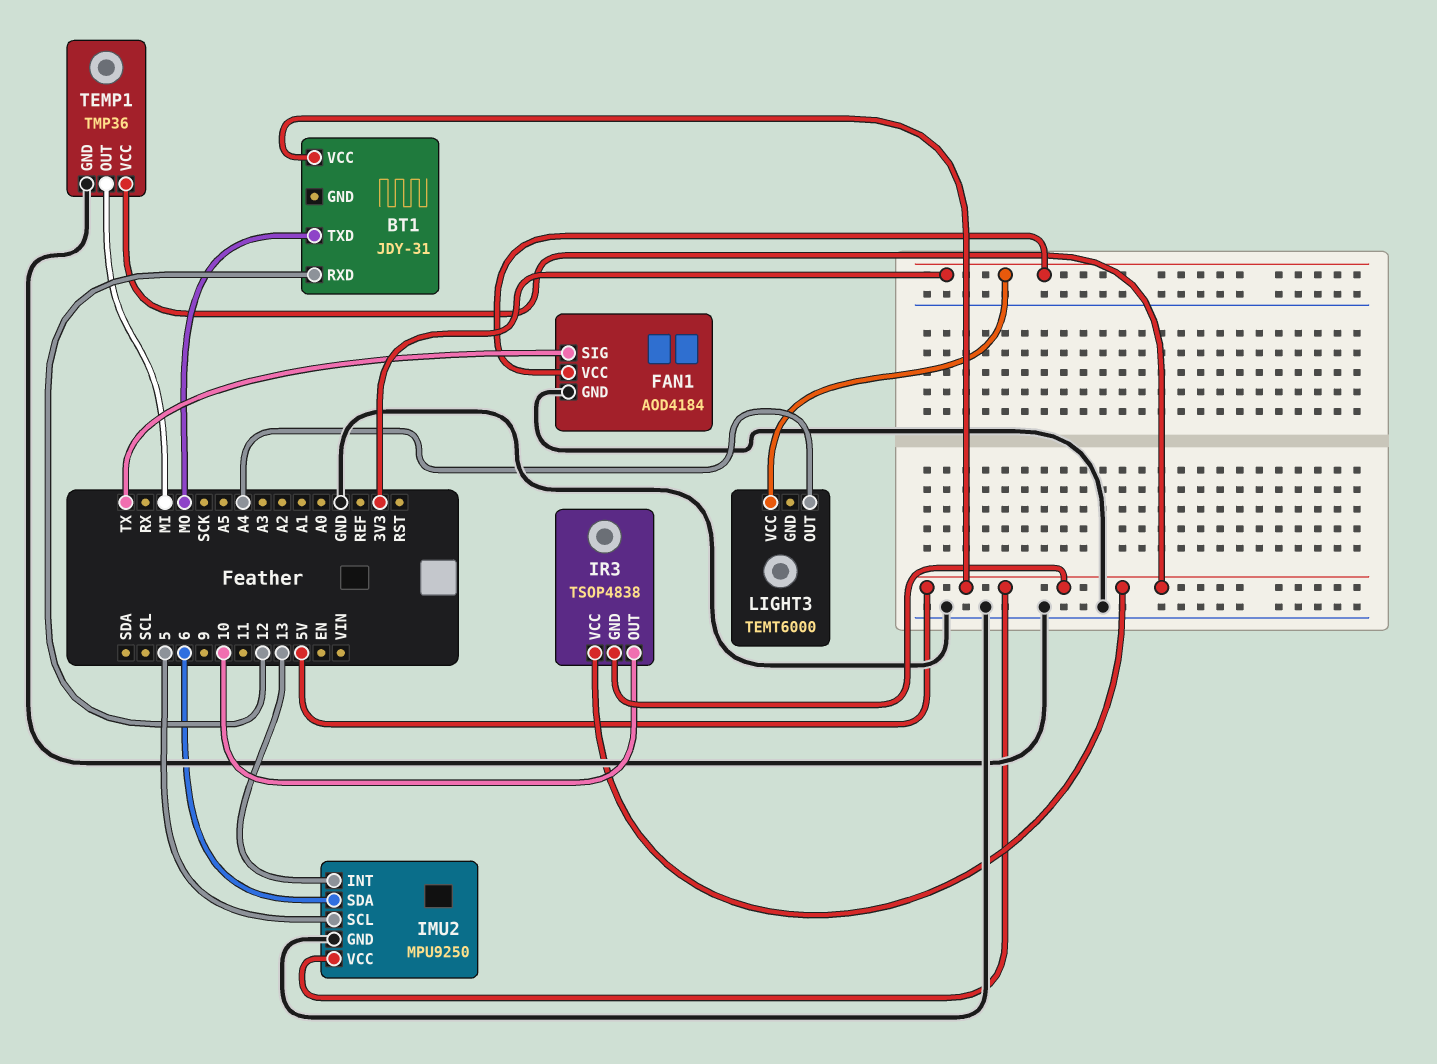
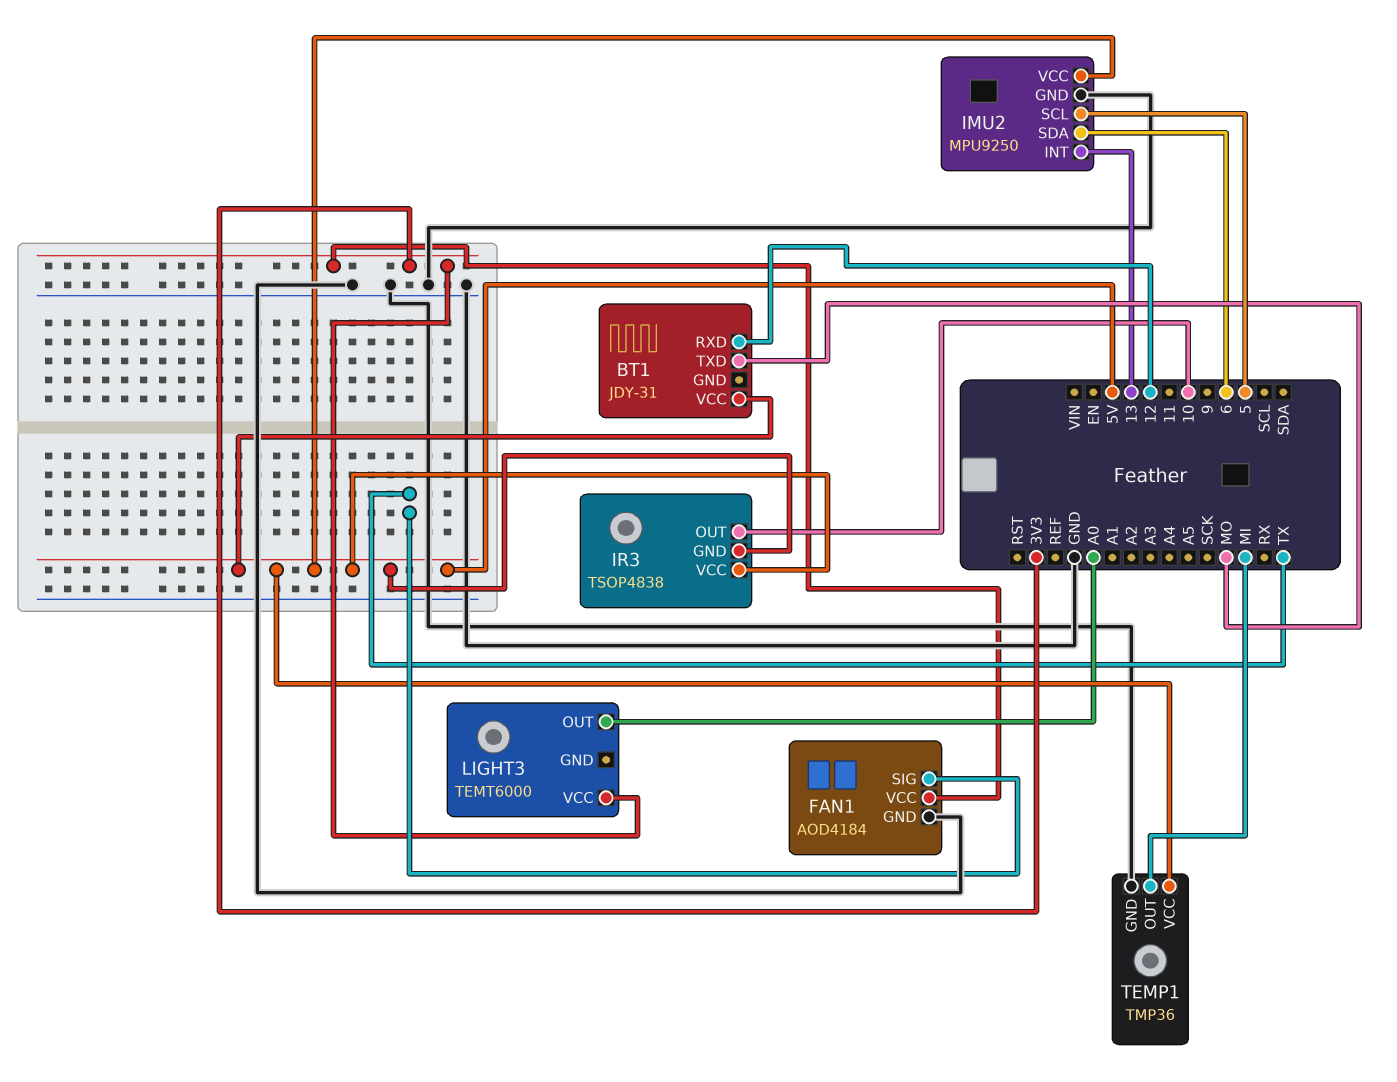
LIGHT3 pin OUT: A4 -> A0

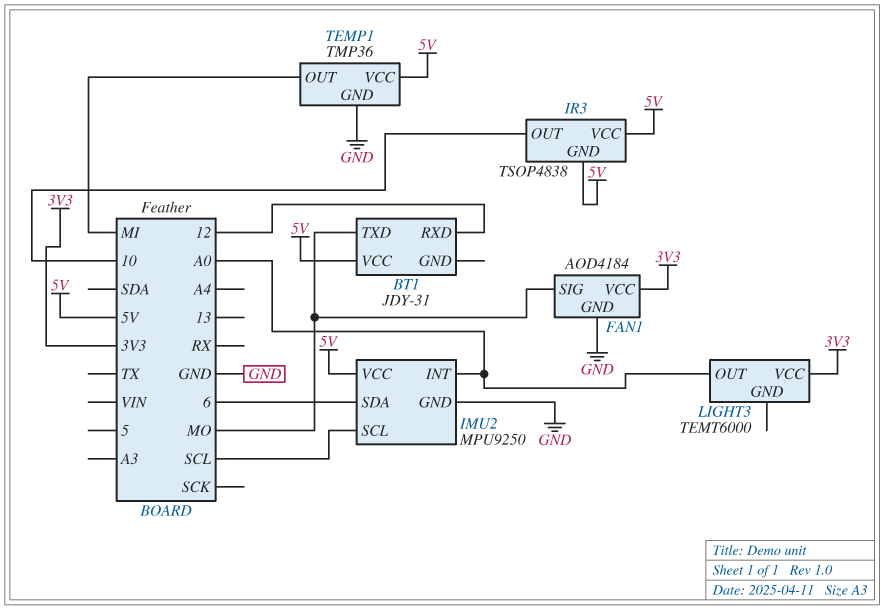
FAN1 pin SIG: TX -> MO
IMU2 pin INT: 13 -> A0
IMU2 pin SCL: 5 -> SCL

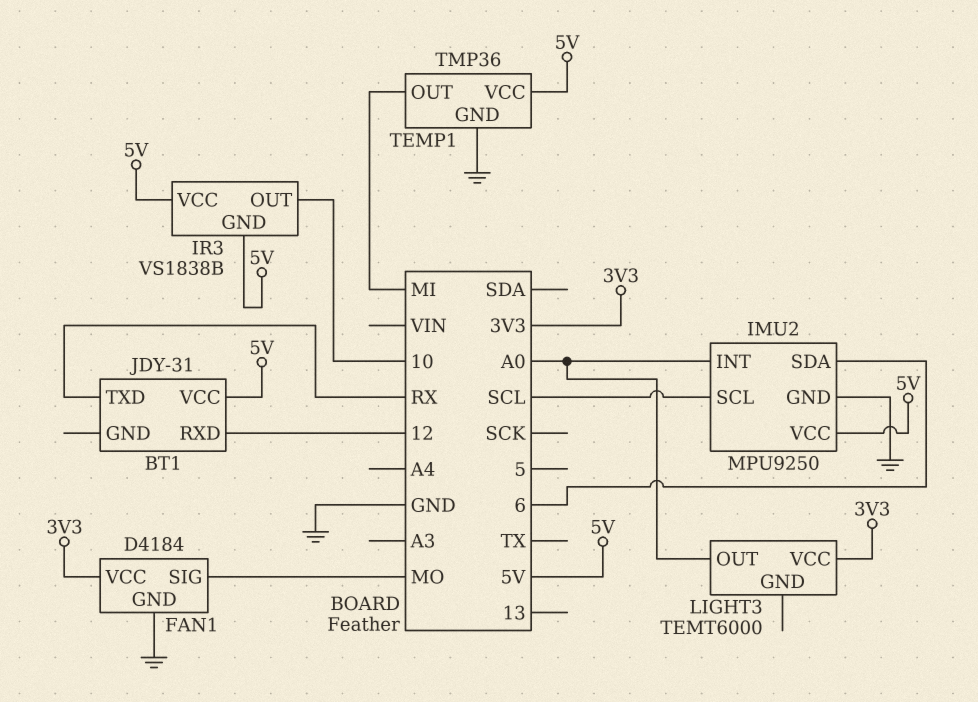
BT1 pin TXD: MO -> RX
FAN1: AOD4184 -> D4184
IR3: TSOP4838 -> VS1838B

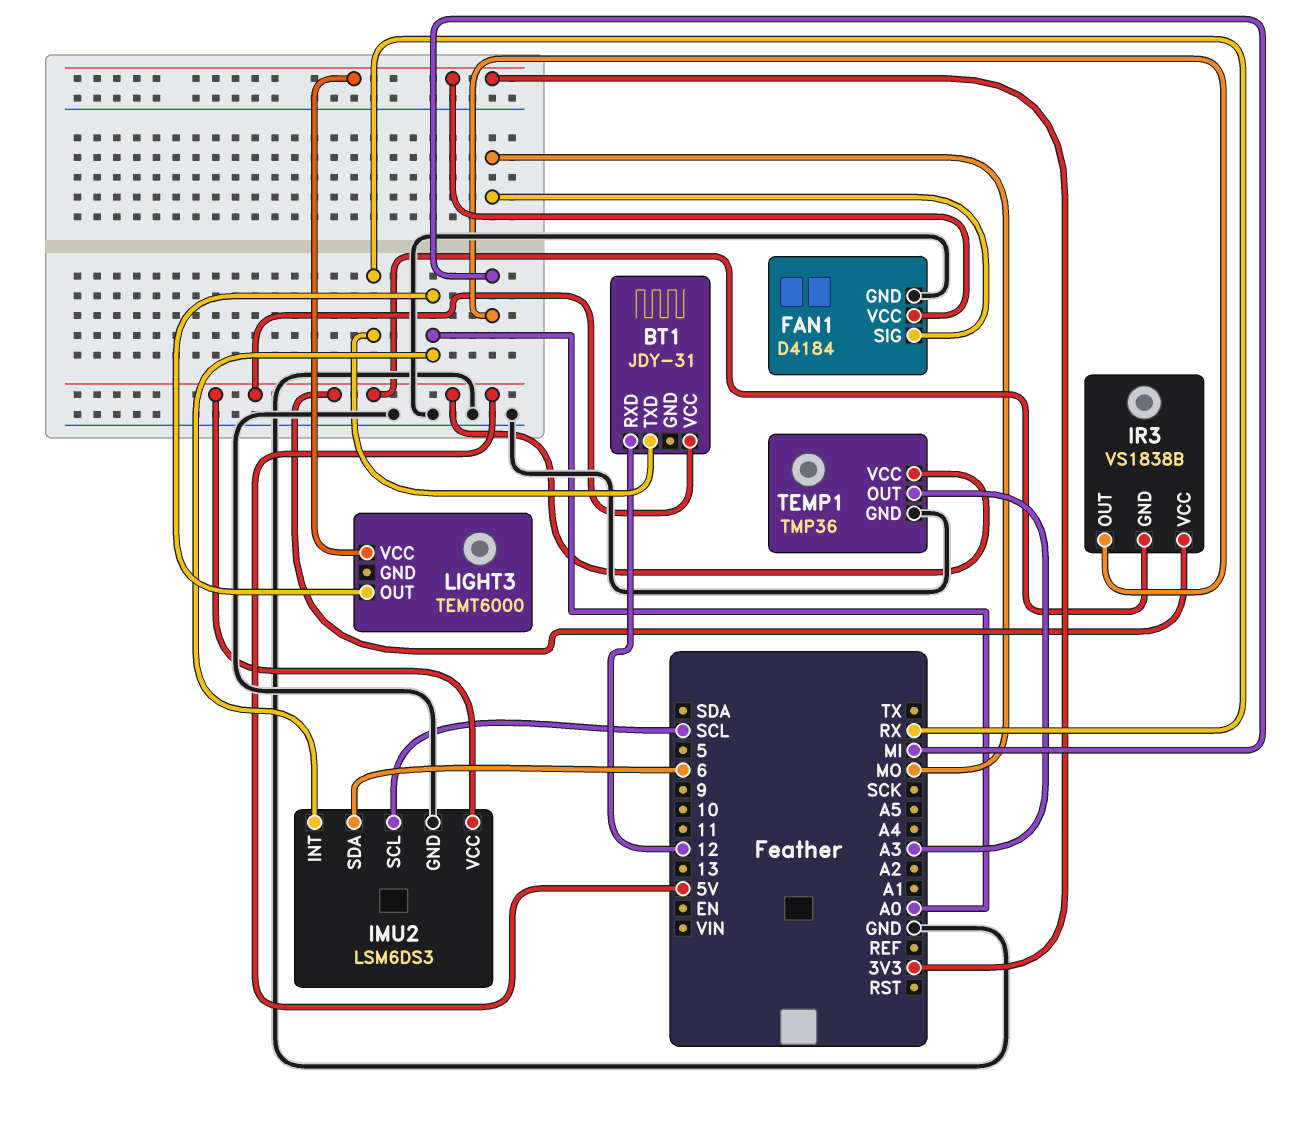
IMU2: MPU9250 -> LSM6DS3
IR3 pin OUT: 10 -> MI
TEMP1 pin OUT: MI -> A3

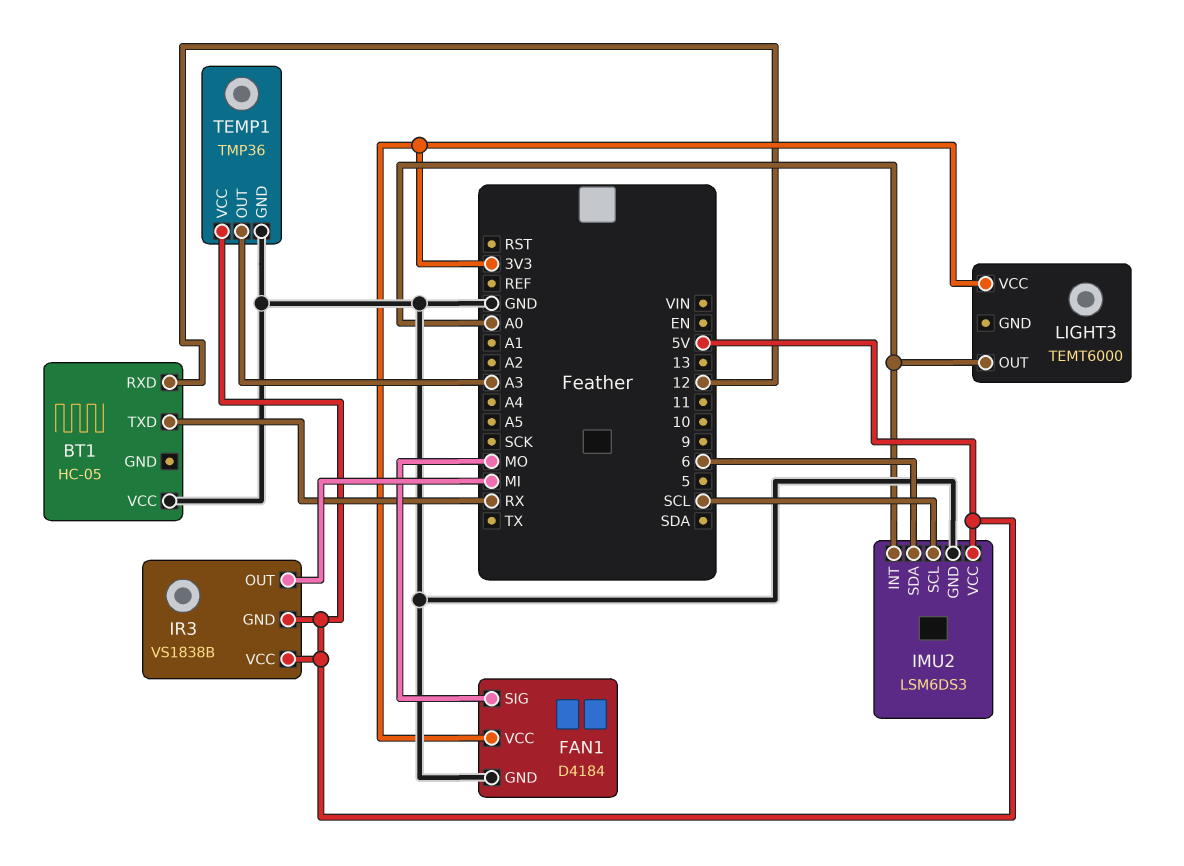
BT1: JDY-31 -> HC-05
BT1 pin VCC: 5V -> GND

